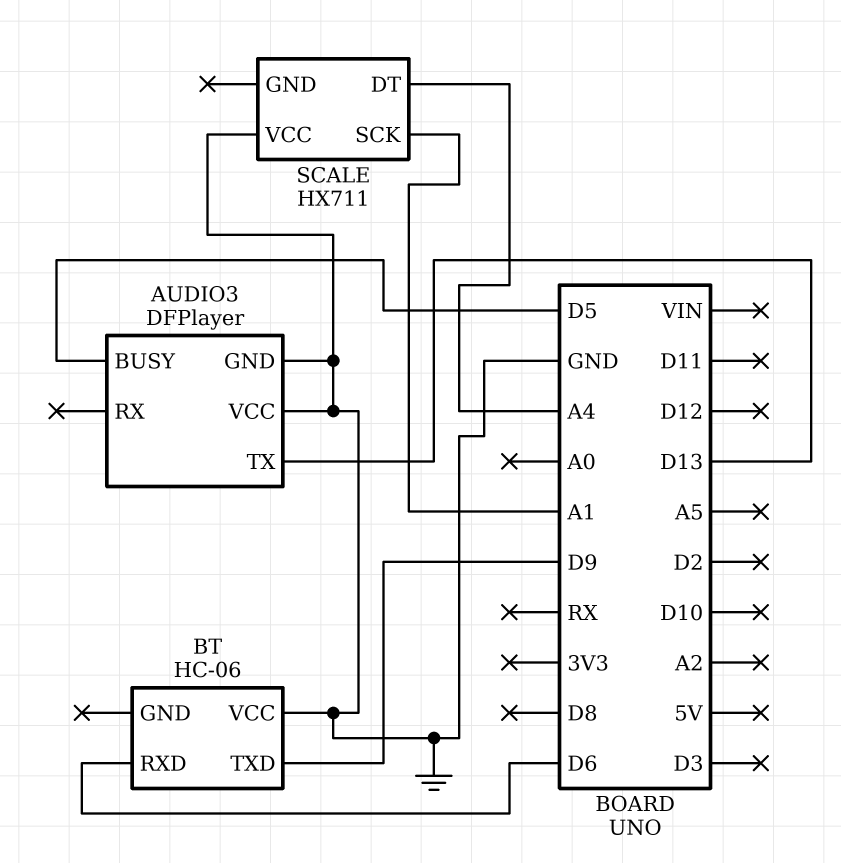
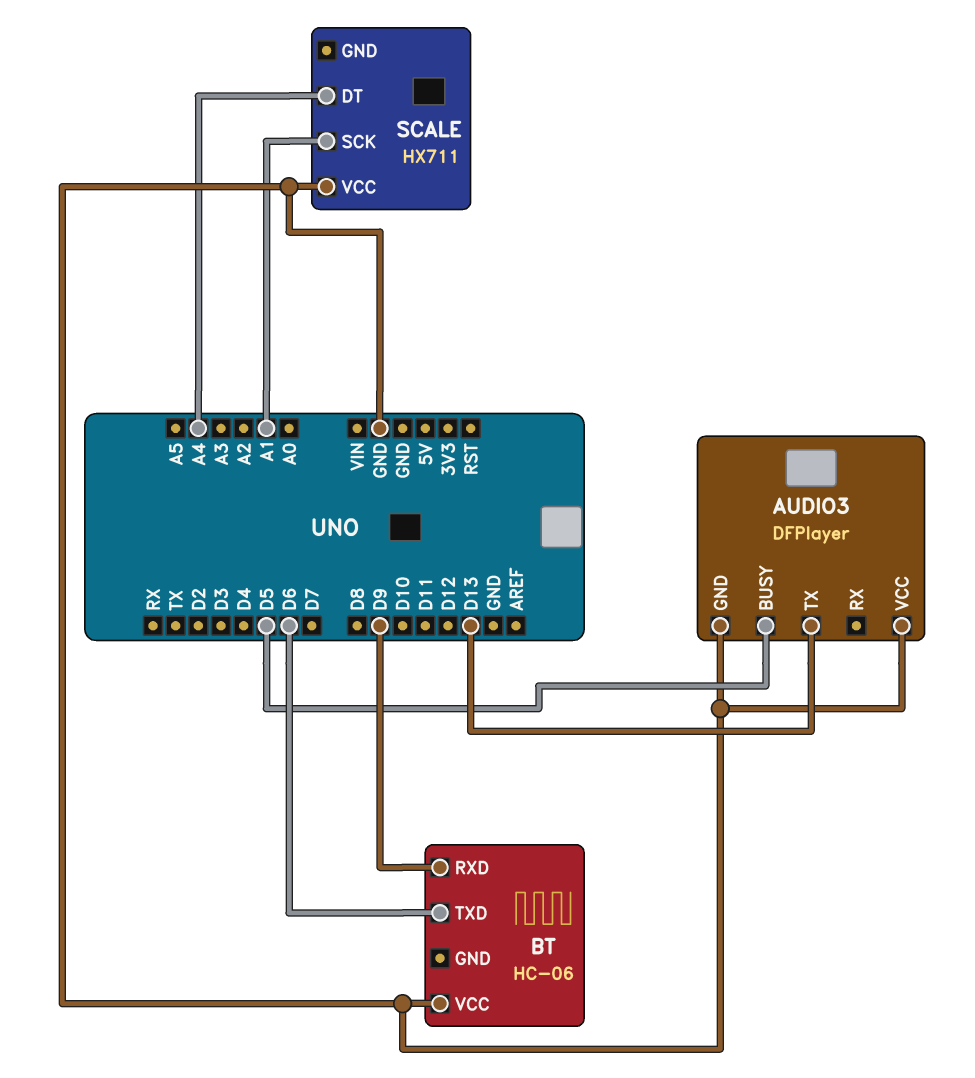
BT pin RXD: D6 -> D9
BT pin TXD: D9 -> D6

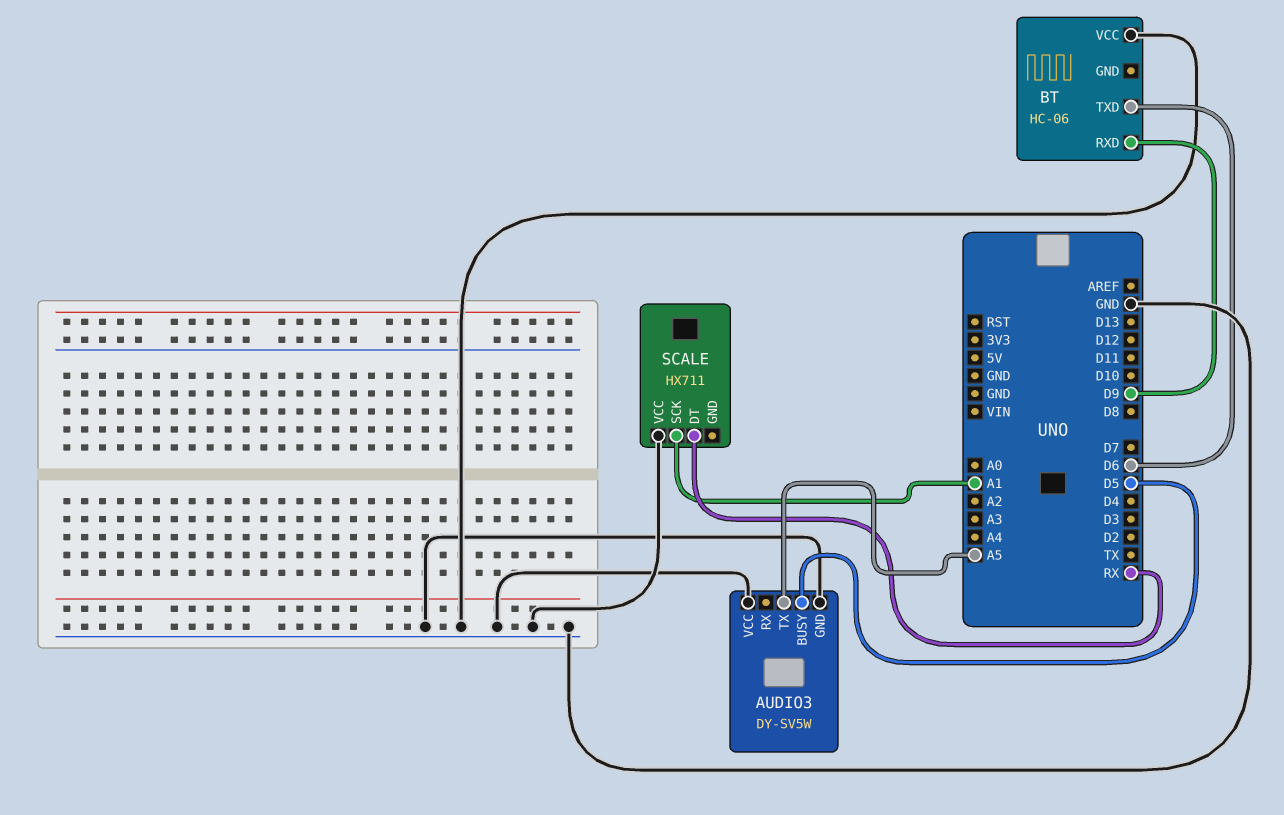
AUDIO3: DFPlayer -> DY-SV5W
AUDIO3 pin TX: D13 -> A5
SCALE pin DT: A4 -> RX

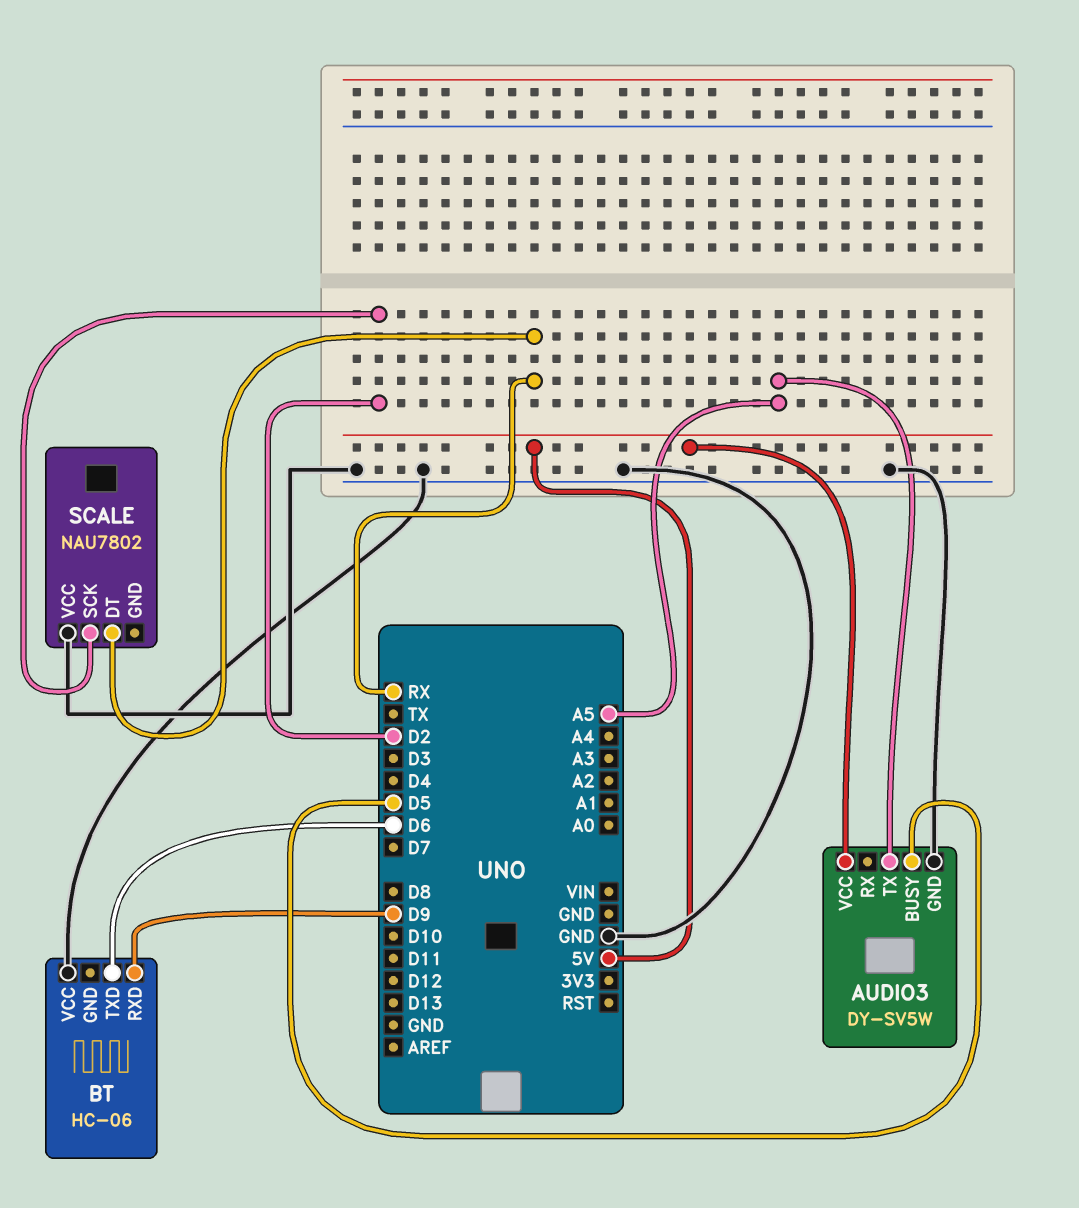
AUDIO3 pin VCC: GND -> 5V
SCALE: HX711 -> NAU7802
SCALE pin SCK: A1 -> D2

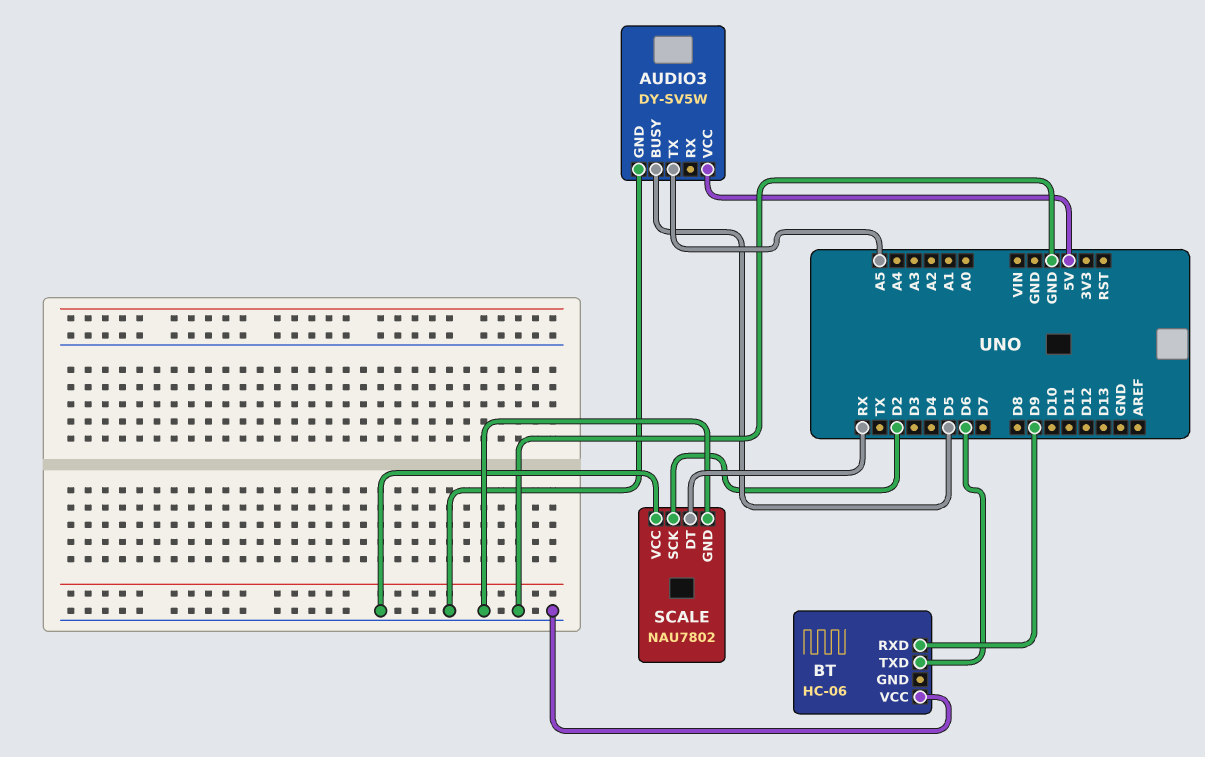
SCALE pin GND: none -> GND

